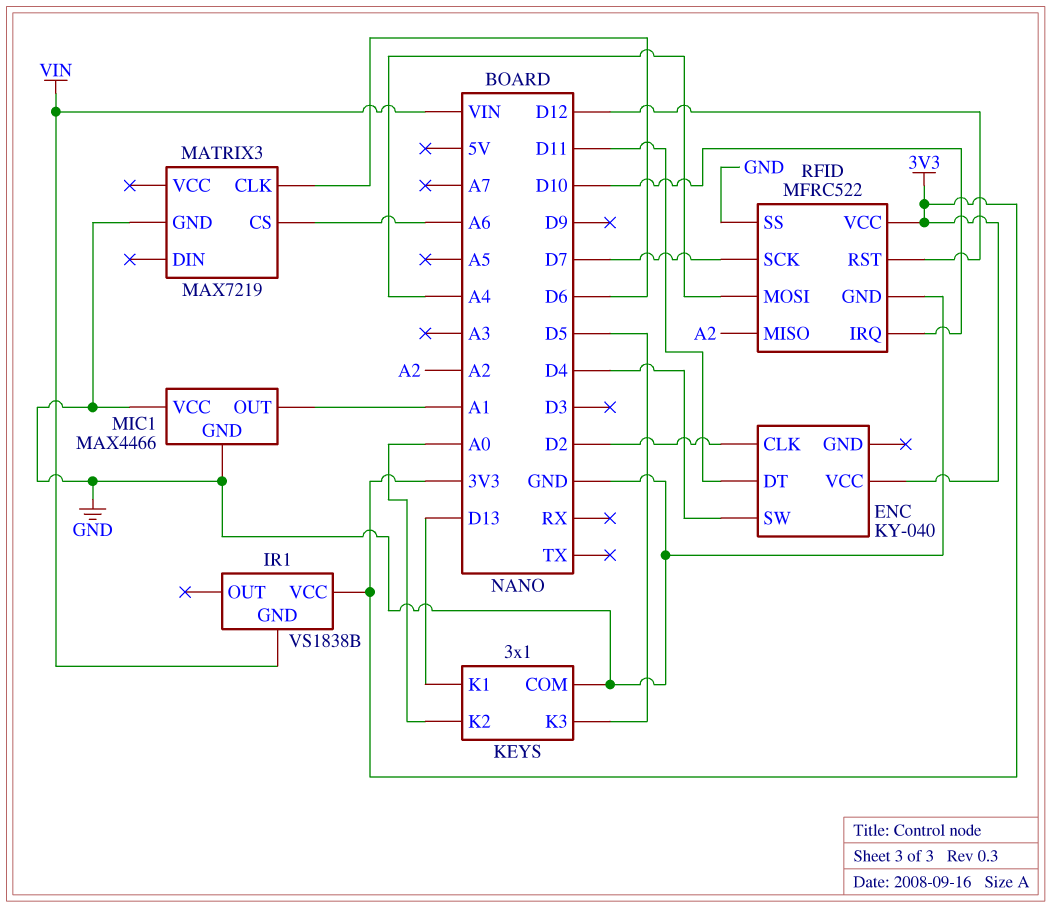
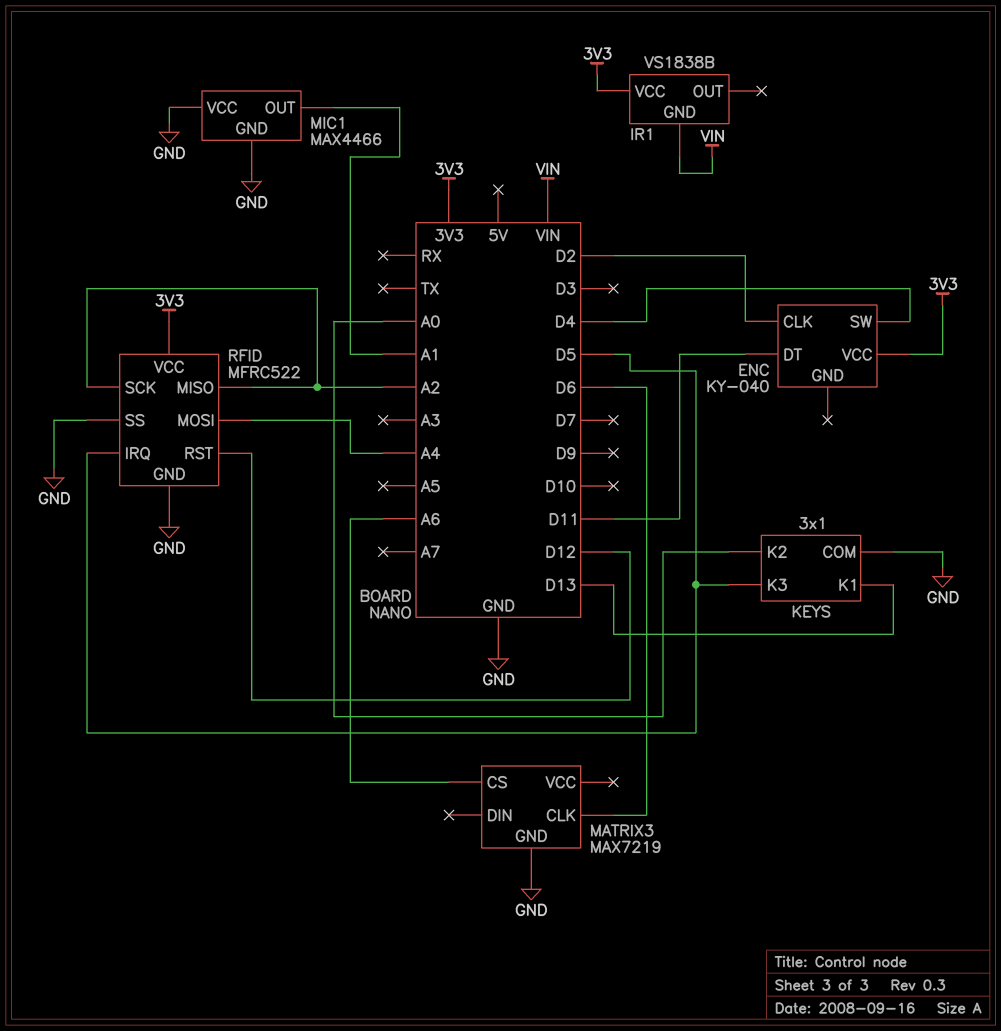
RFID pin IRQ: D10 -> D5
RFID pin SCK: D7 -> A2

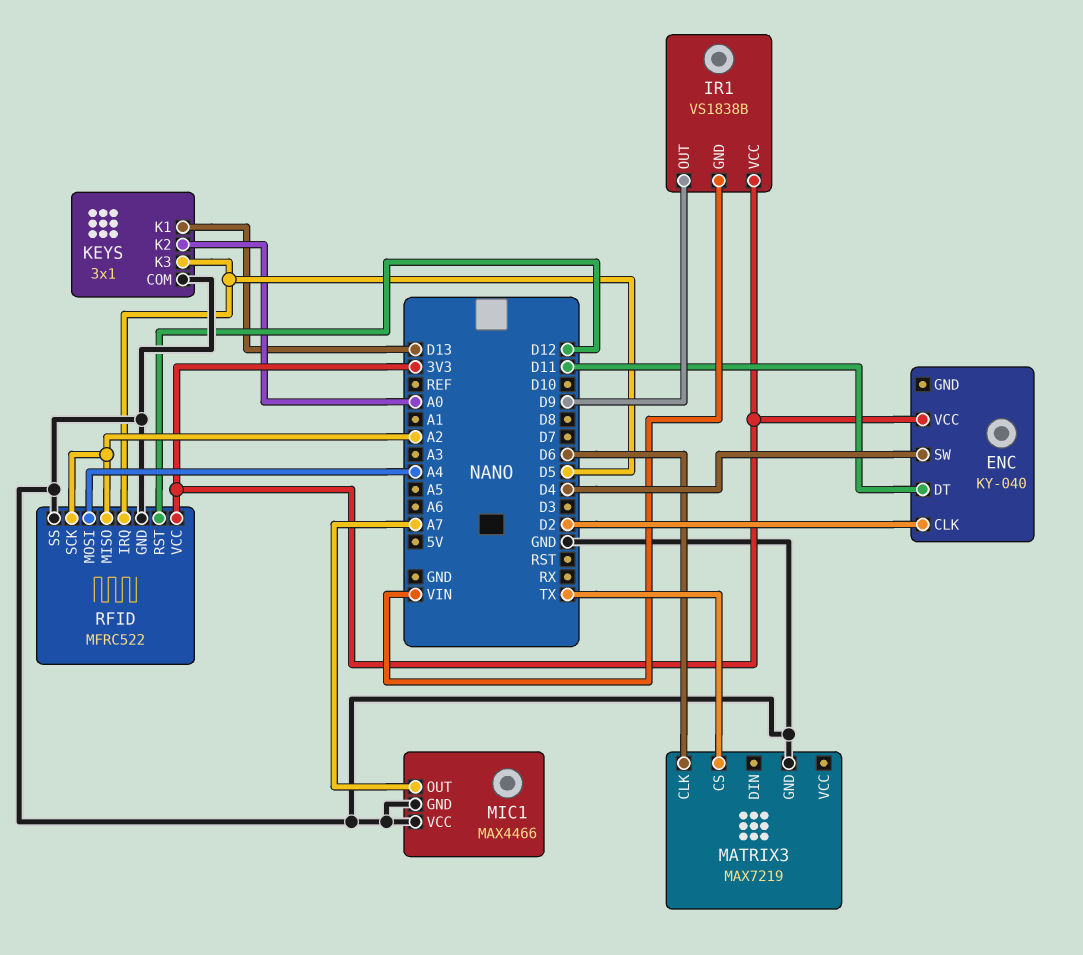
IR1 pin OUT: none -> D9
MATRIX3 pin CS: A6 -> TX
MIC1 pin OUT: A1 -> A7

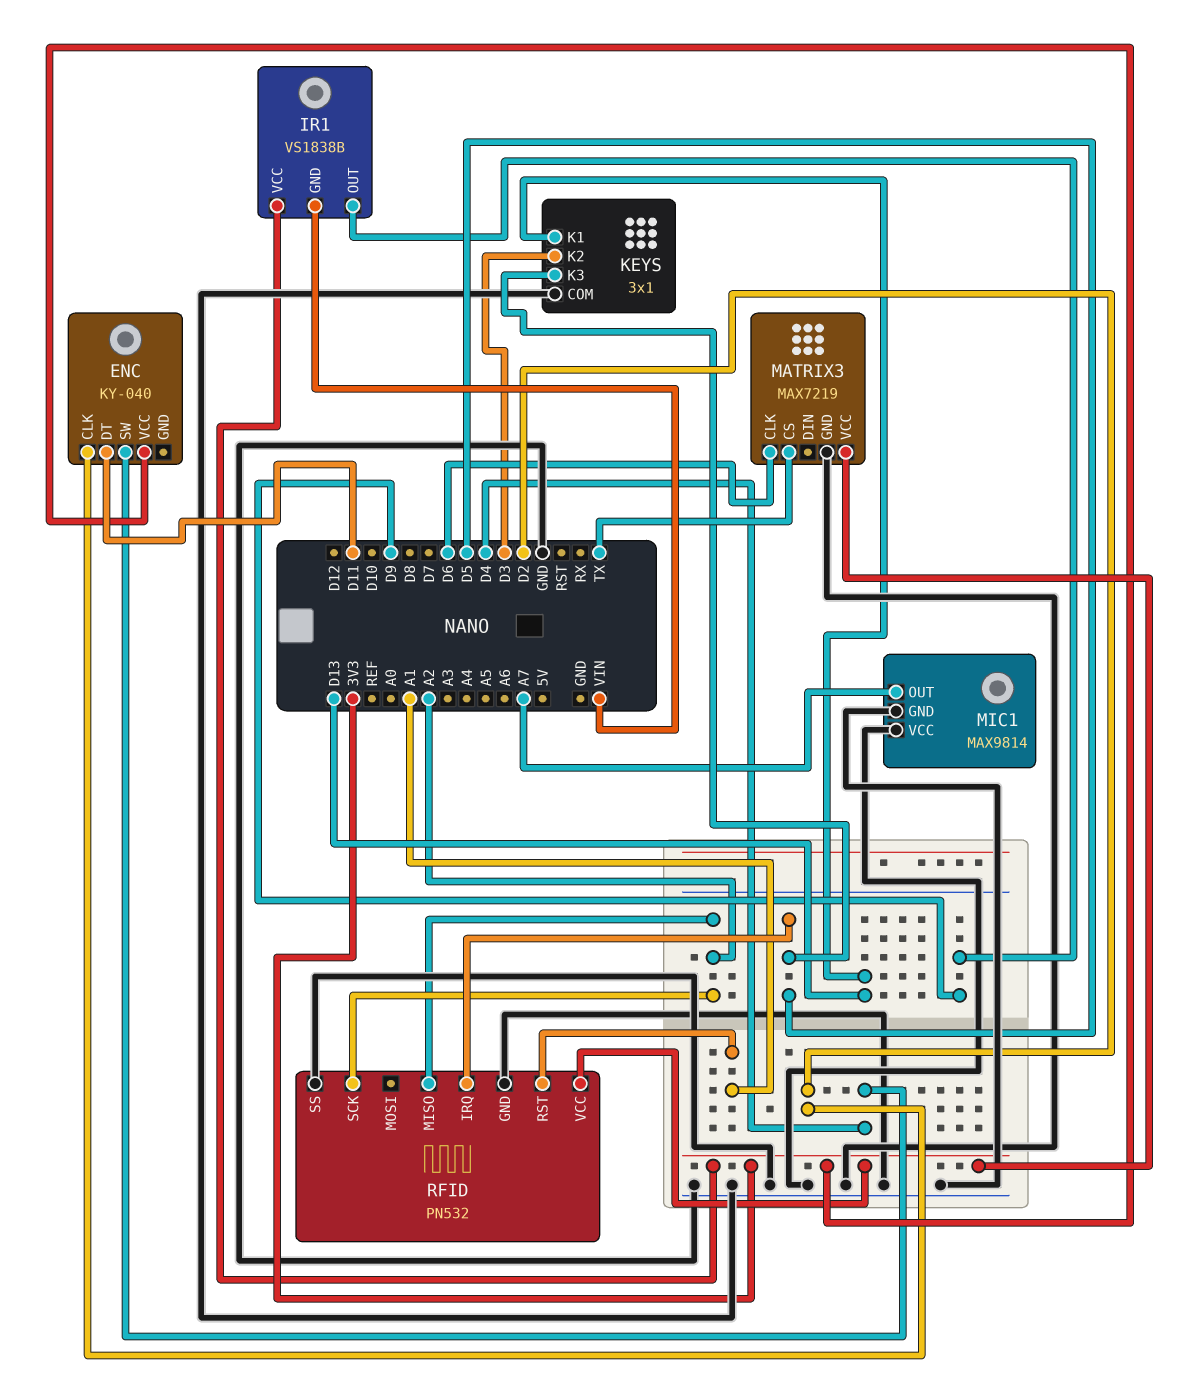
KEYS pin K2: A0 -> D3
MATRIX3 pin VCC: none -> 3V3
MIC1: MAX4466 -> MAX9814
RFID: MFRC522 -> PN532
RFID pin MOSI: A4 -> none
RFID pin RST: D12 -> A1

